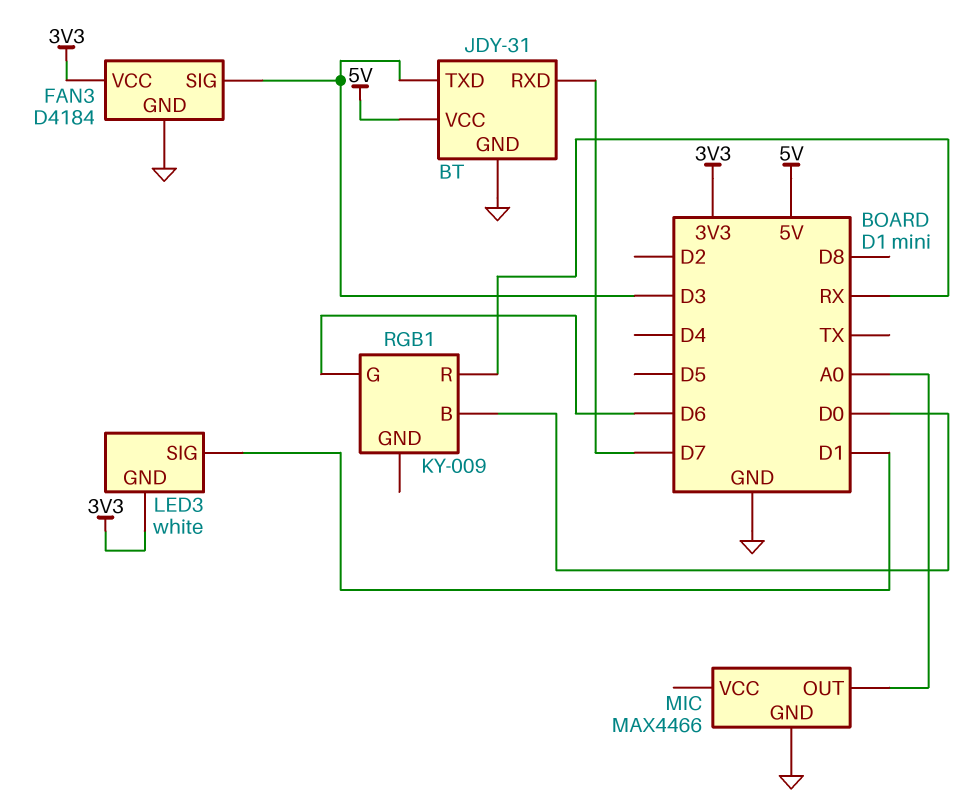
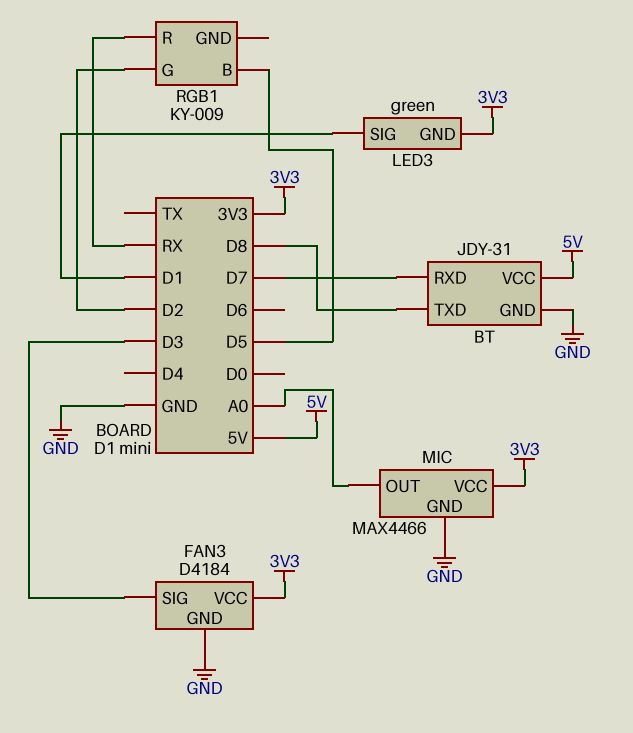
BT pin TXD: D3 -> D8
LED3: white -> green
MIC pin VCC: none -> 3V3
RGB1 pin B: D0 -> D5
RGB1 pin G: D6 -> D2

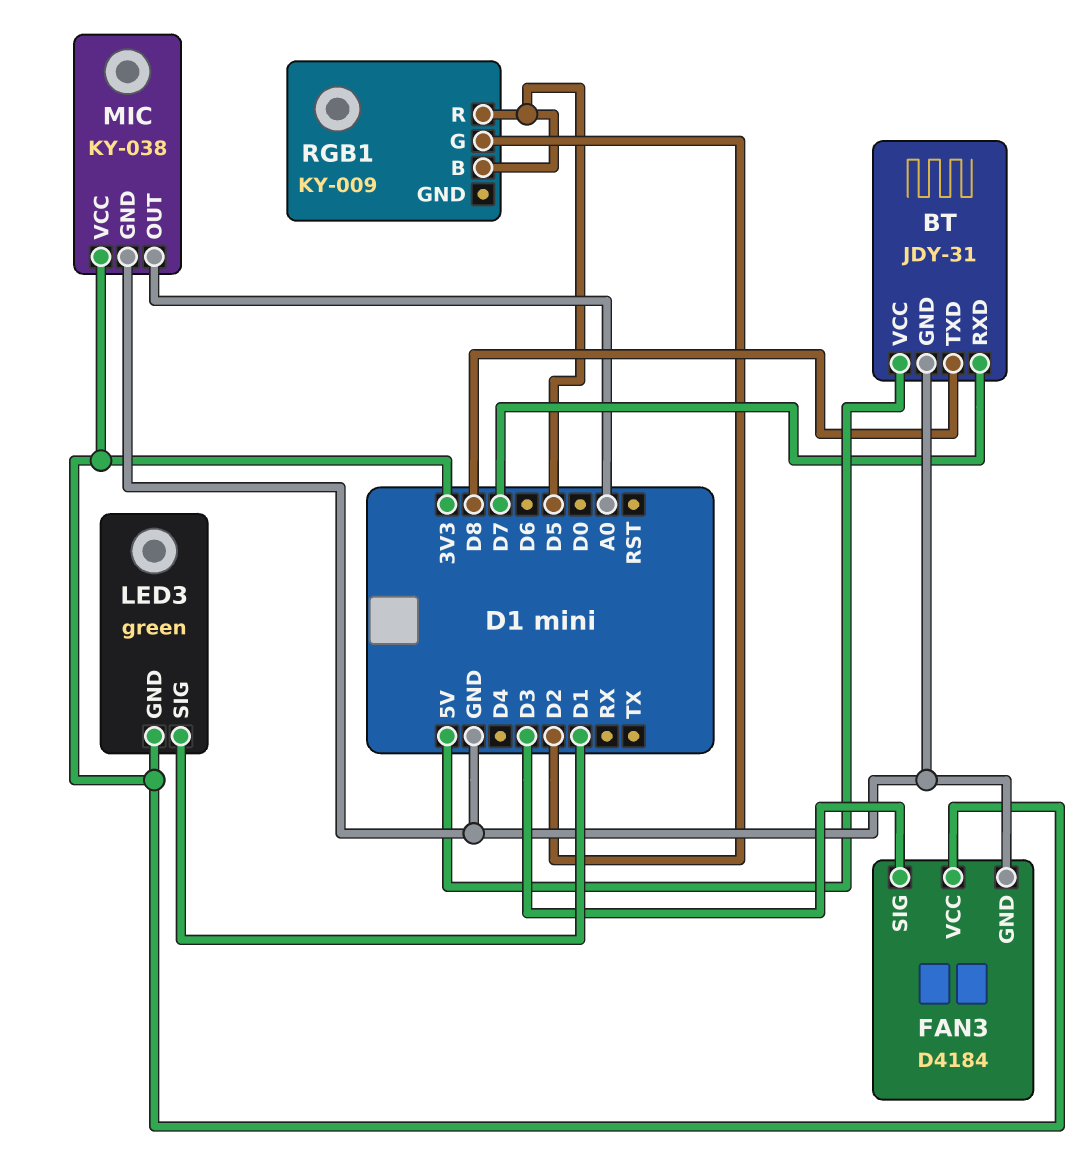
MIC: MAX4466 -> KY-038
RGB1 pin R: RX -> D5

